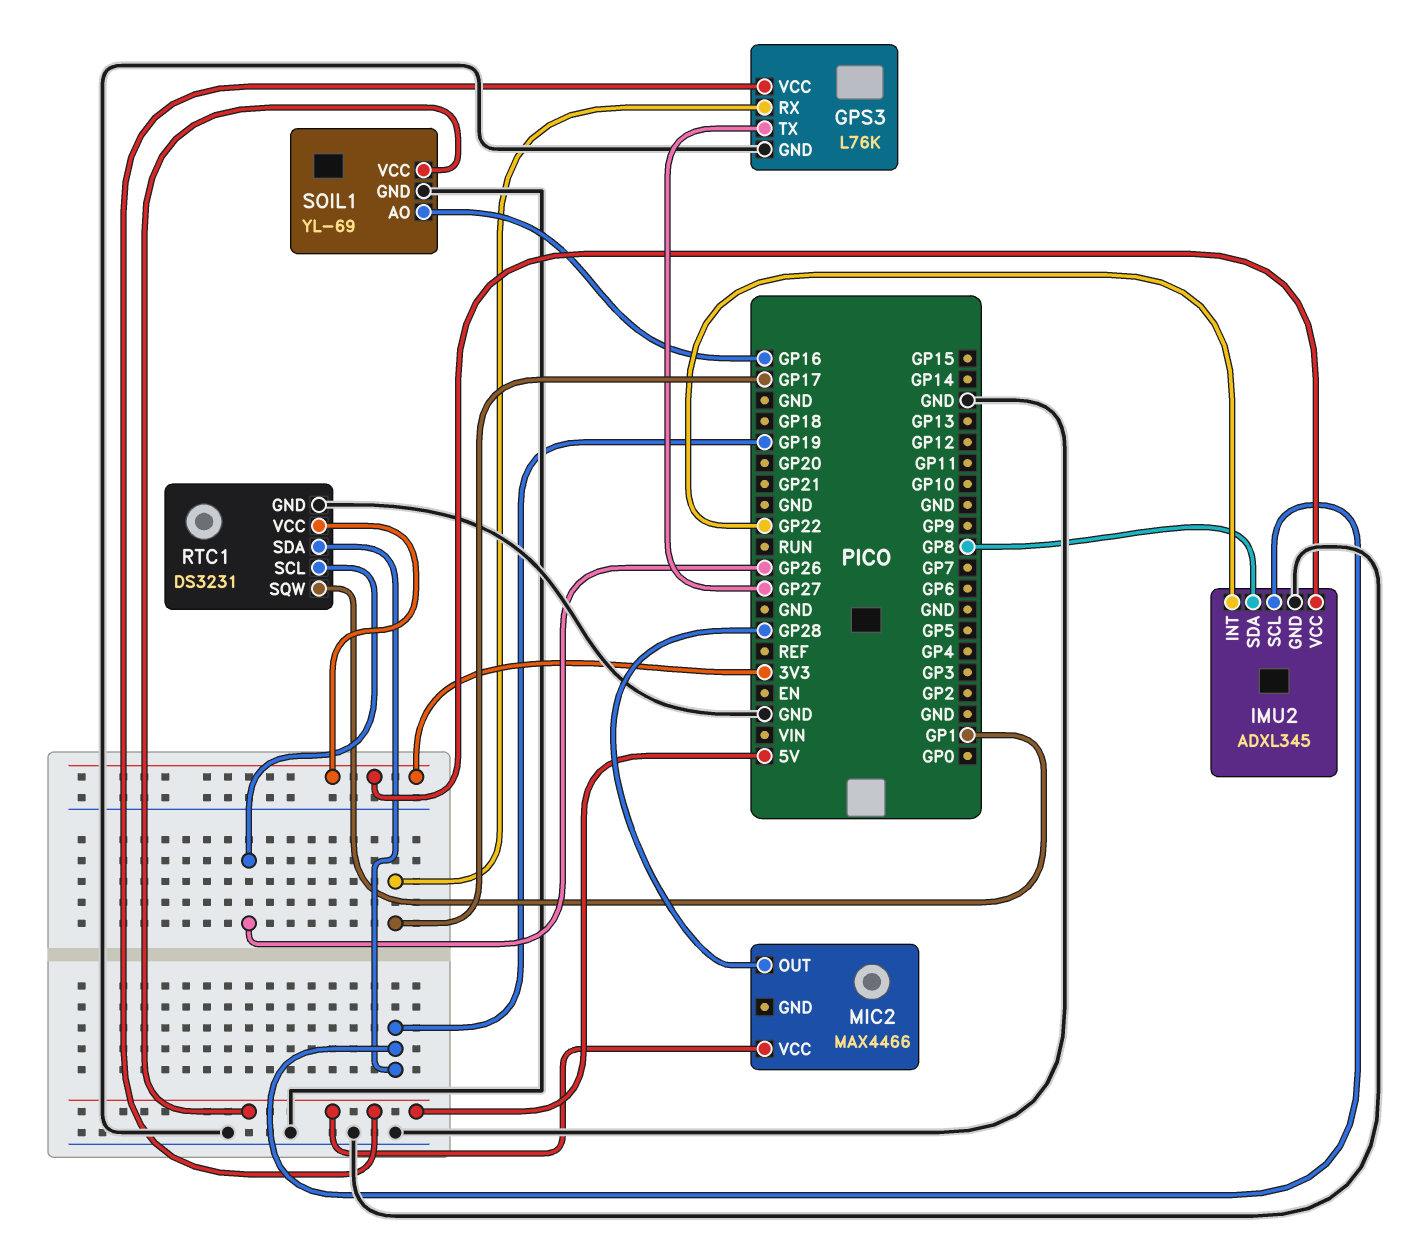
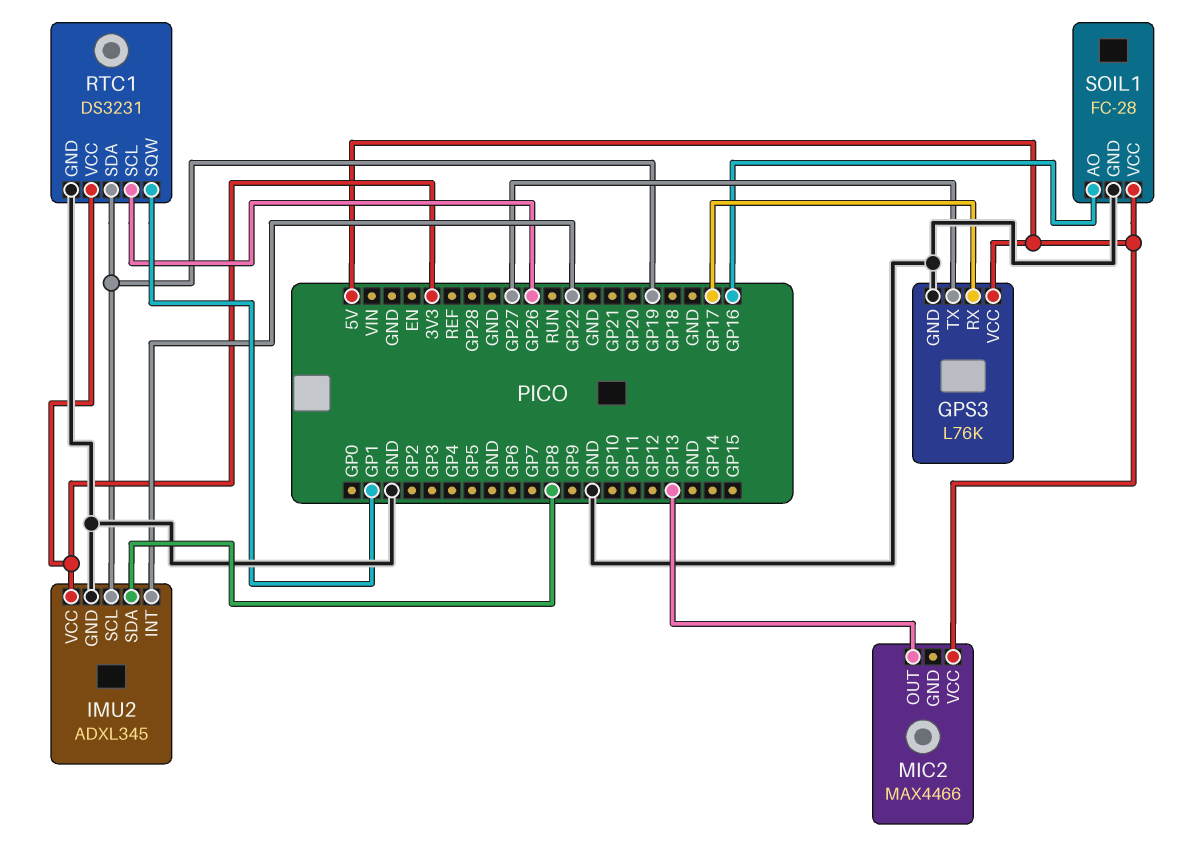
MIC2 pin OUT: GP28 -> GP13
SOIL1: YL-69 -> FC-28

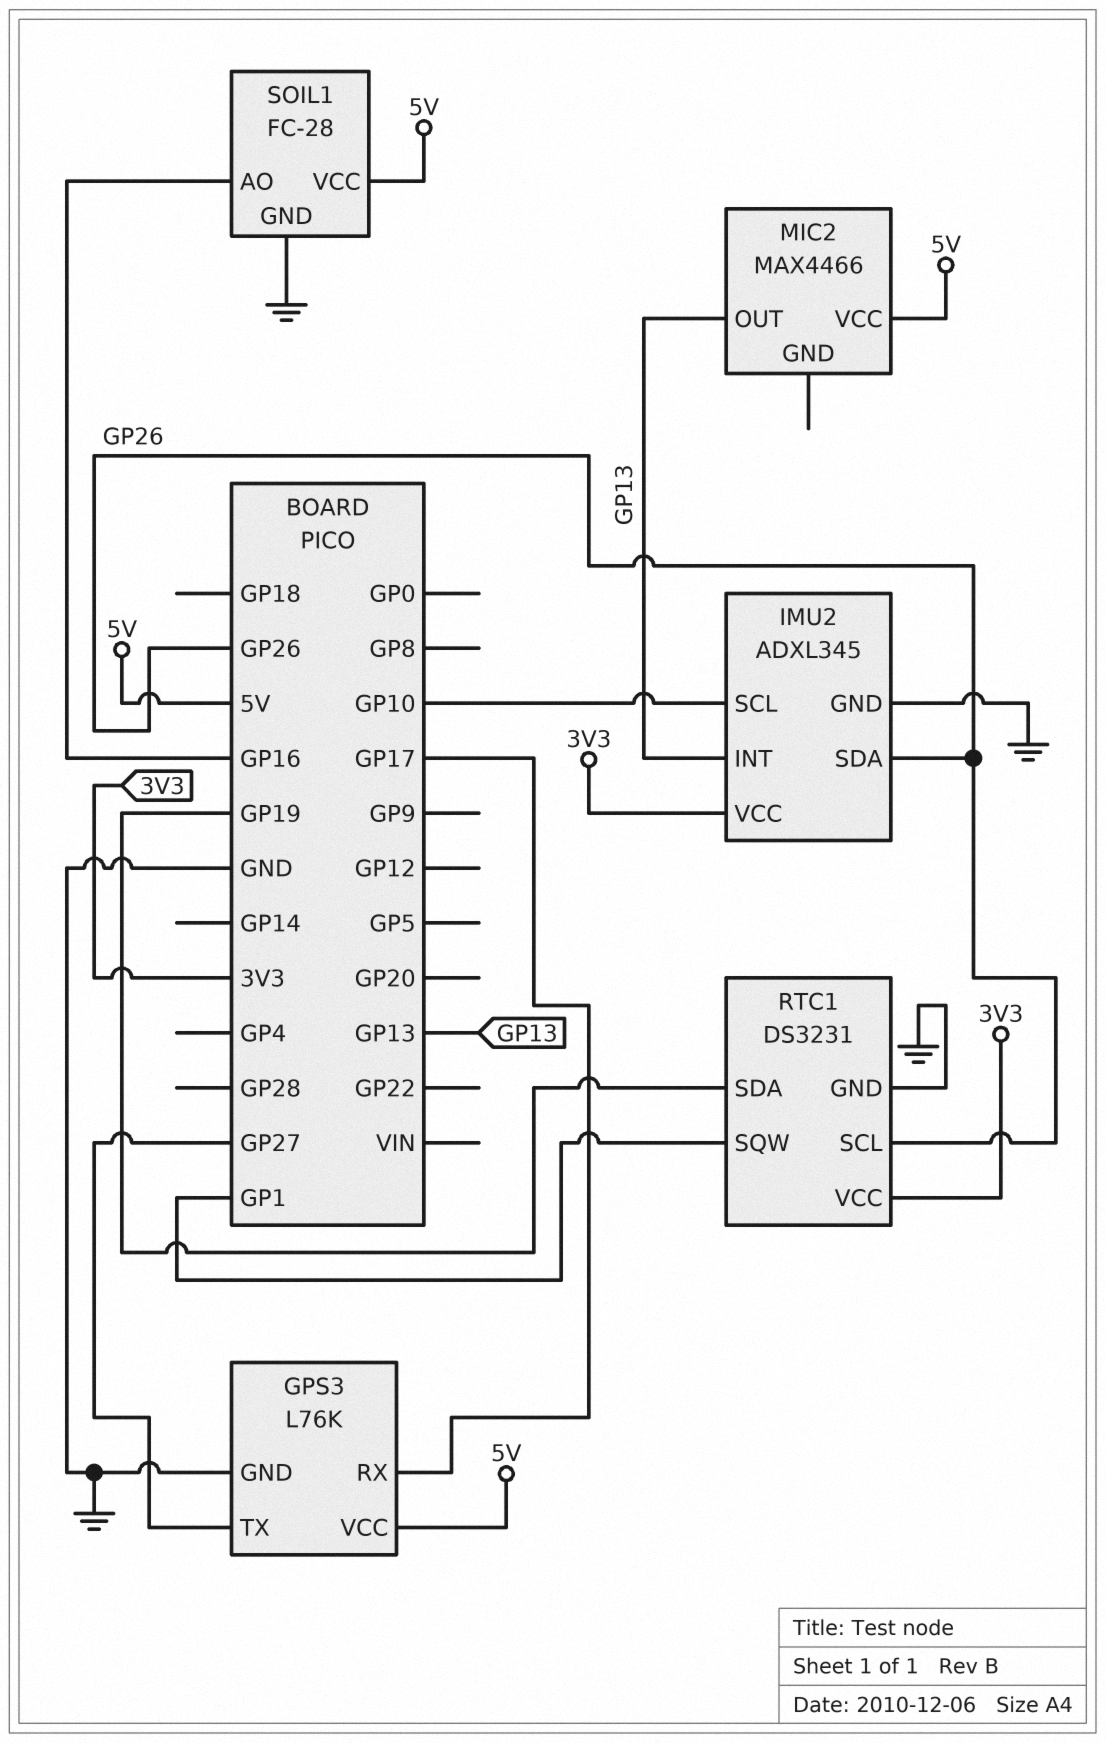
IMU2 pin INT: GP22 -> GP13
IMU2 pin SCL: GP19 -> GP10
IMU2 pin SDA: GP8 -> GP26

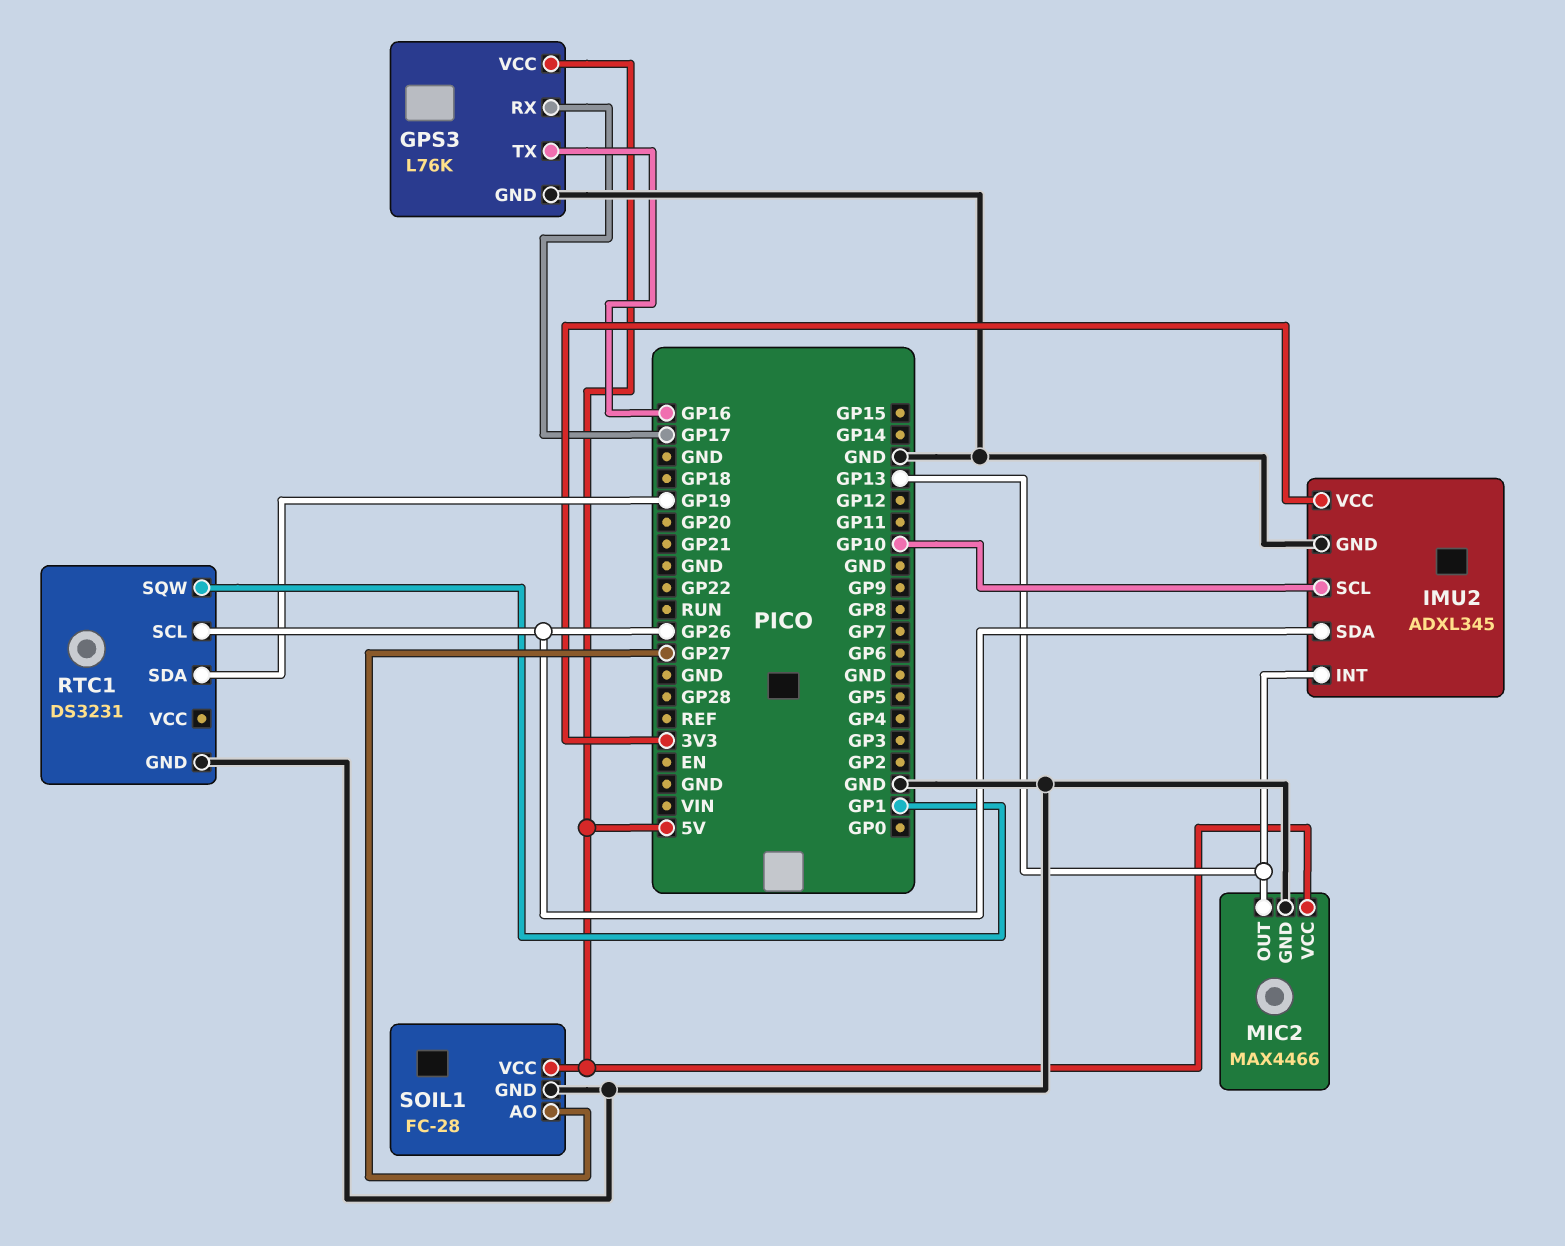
GPS3 pin TX: GP27 -> GP16
MIC2 pin GND: none -> GND
RTC1 pin VCC: 3V3 -> none
SOIL1 pin AO: GP16 -> GP27

